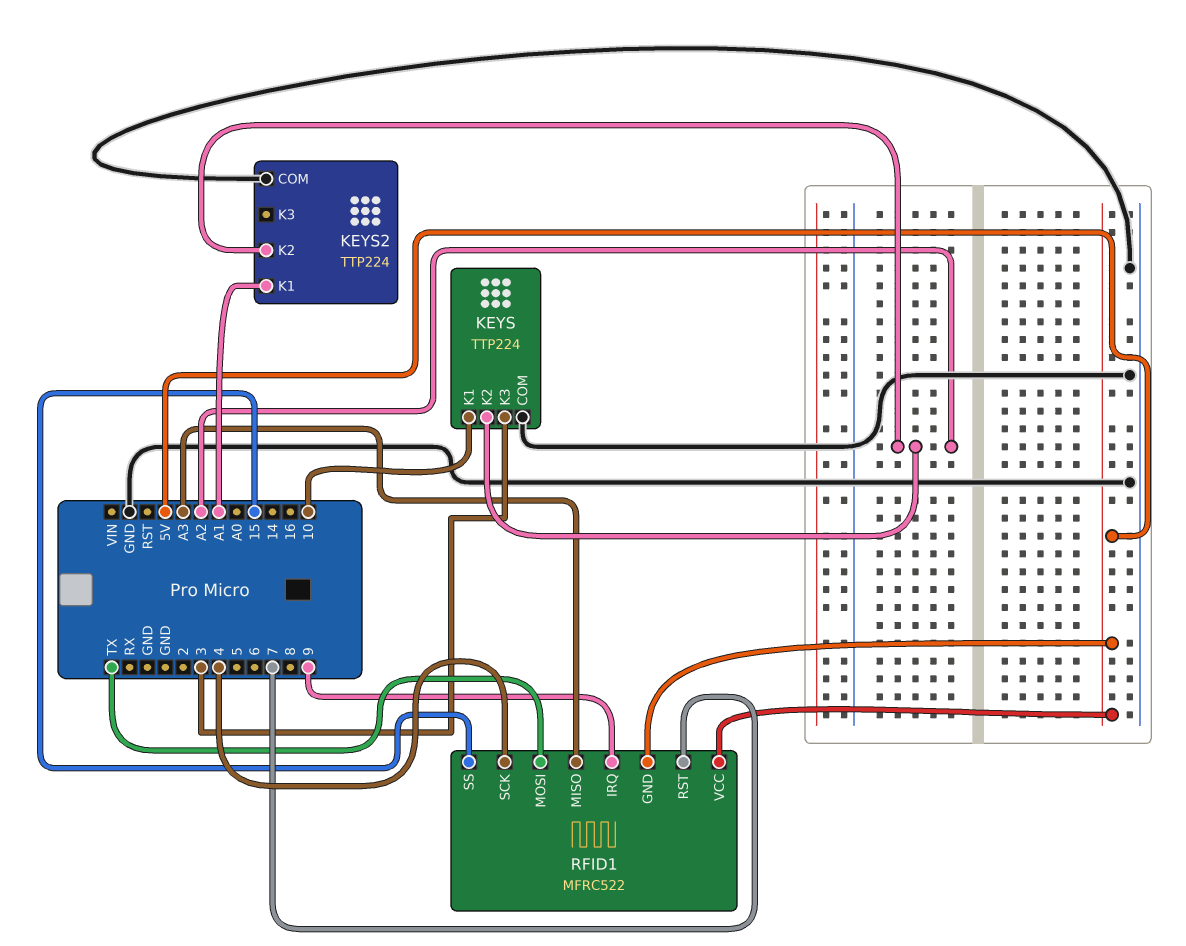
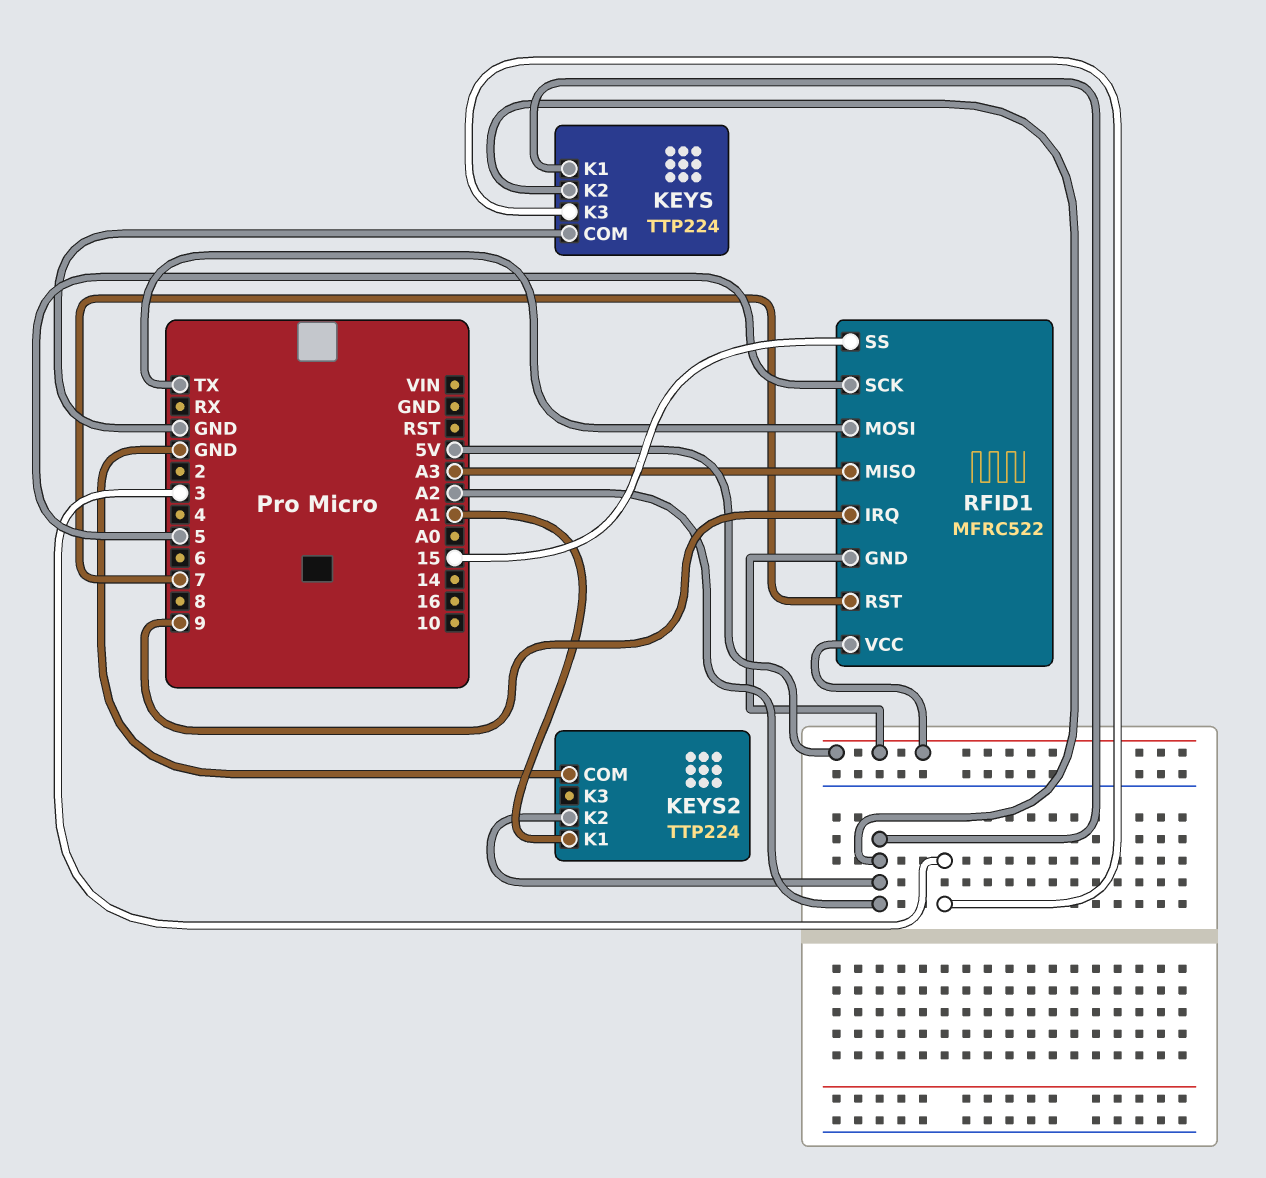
KEYS pin K1: 10 -> A2
RFID1 pin SCK: 4 -> 5

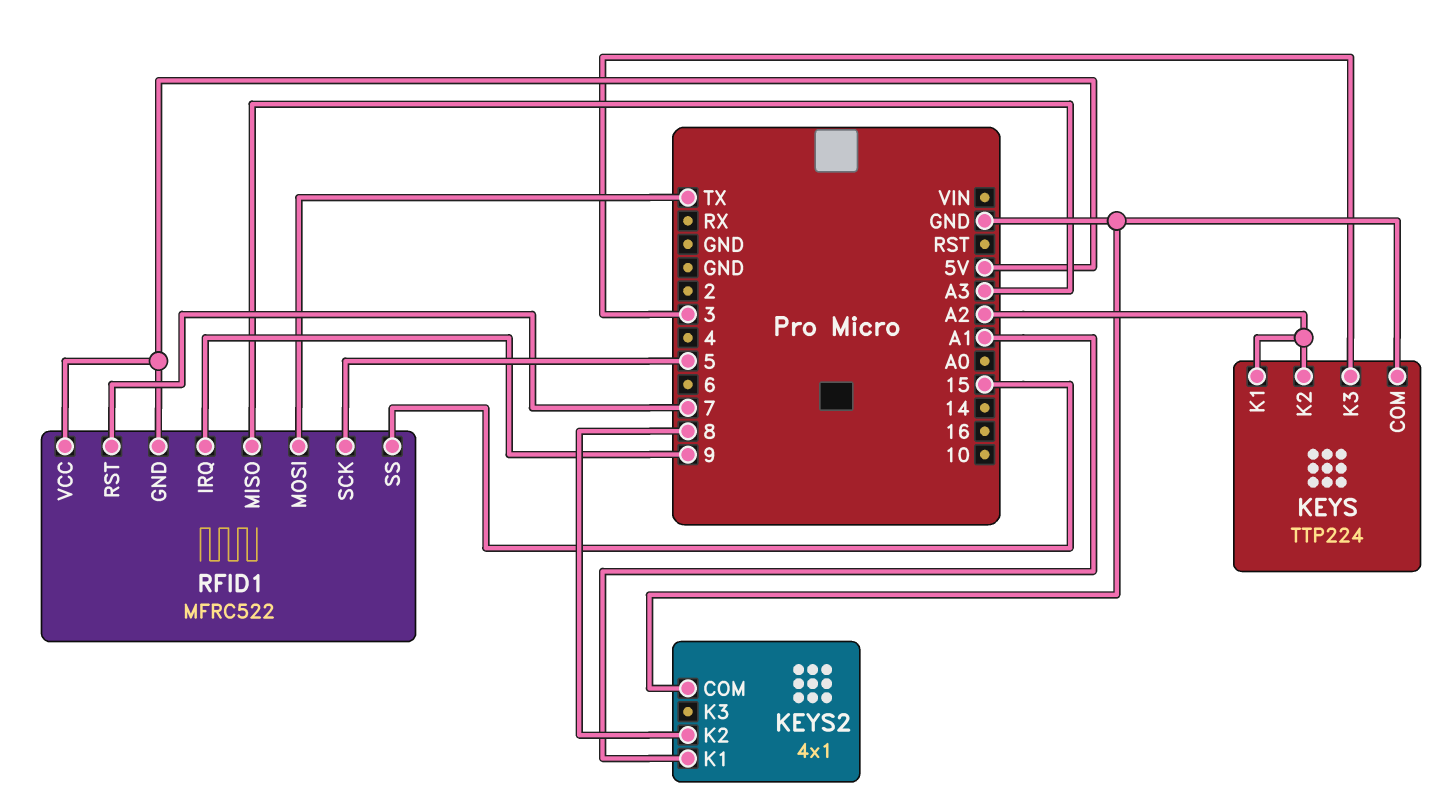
KEYS2: TTP224 -> 4x1
KEYS2 pin K2: A2 -> 8

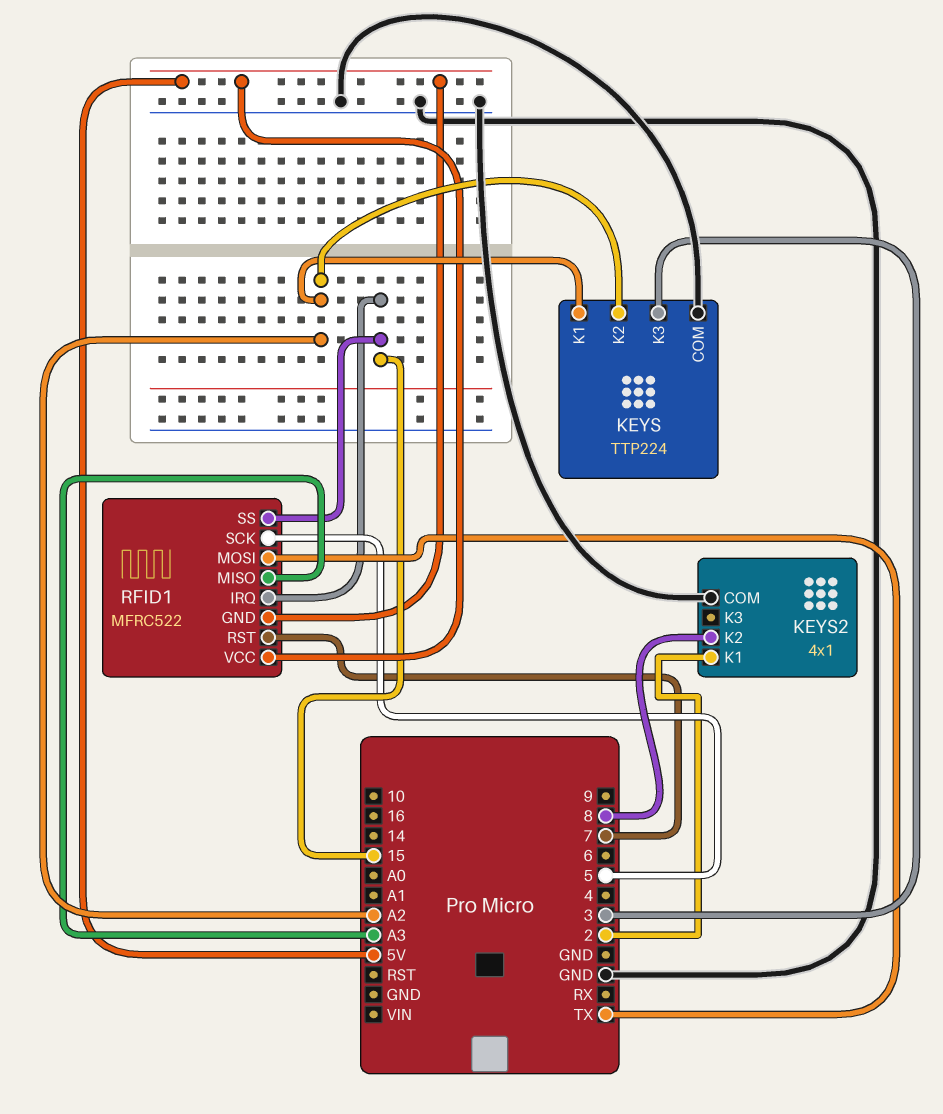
KEYS2 pin K1: A1 -> 2
RFID1 pin IRQ: 9 -> 15

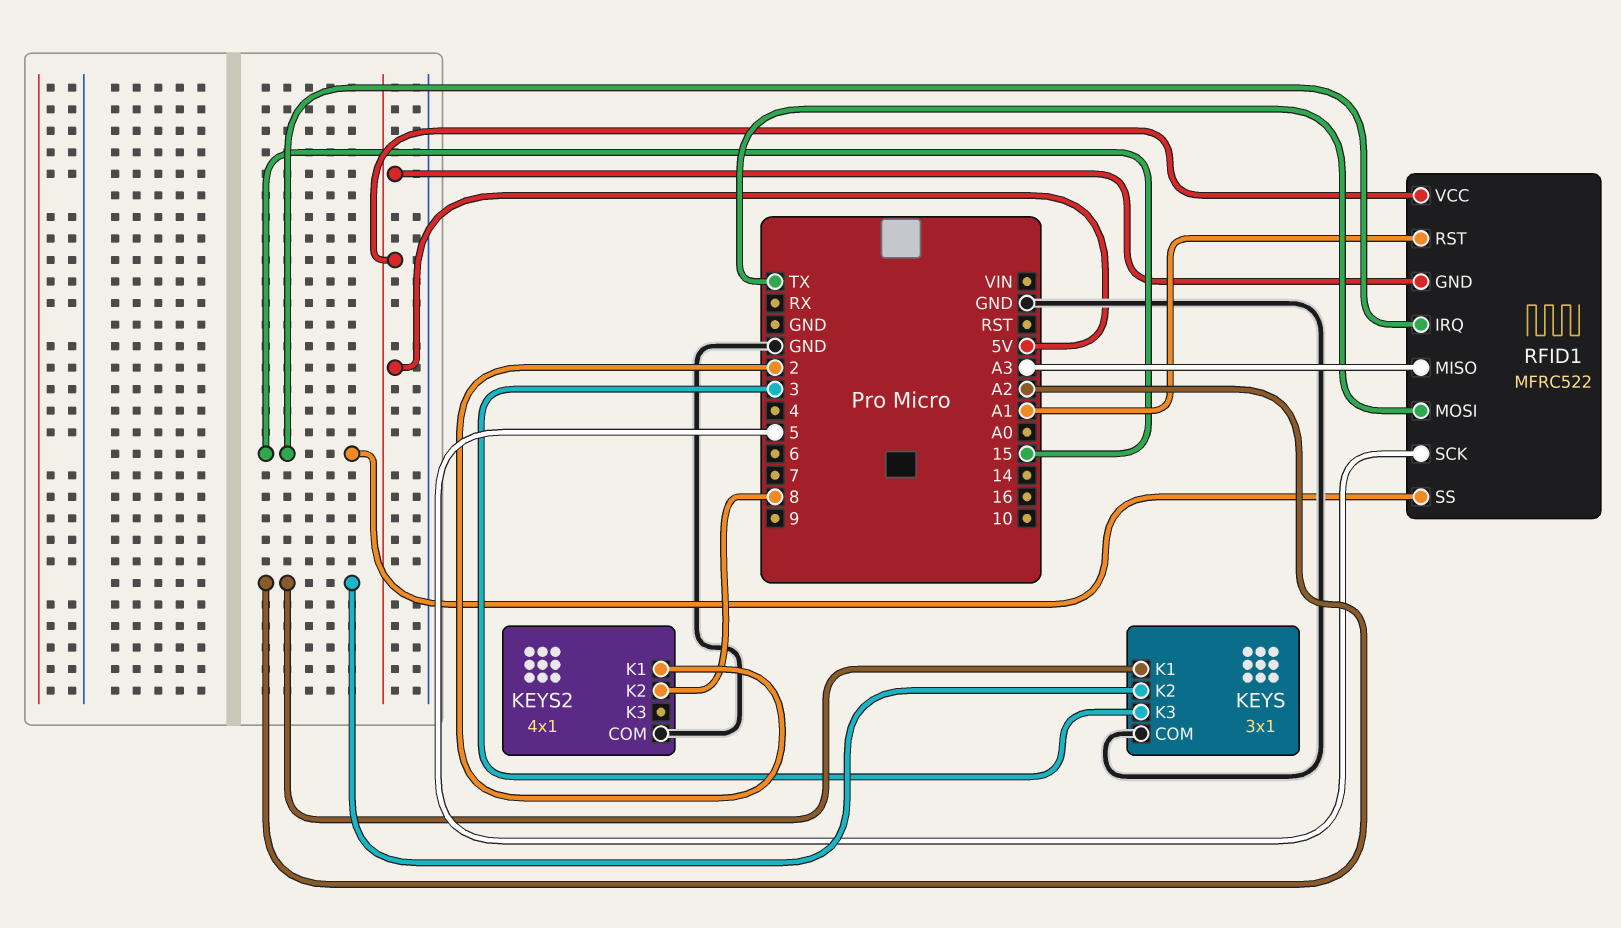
KEYS: TTP224 -> 3x1
RFID1 pin RST: 7 -> A1

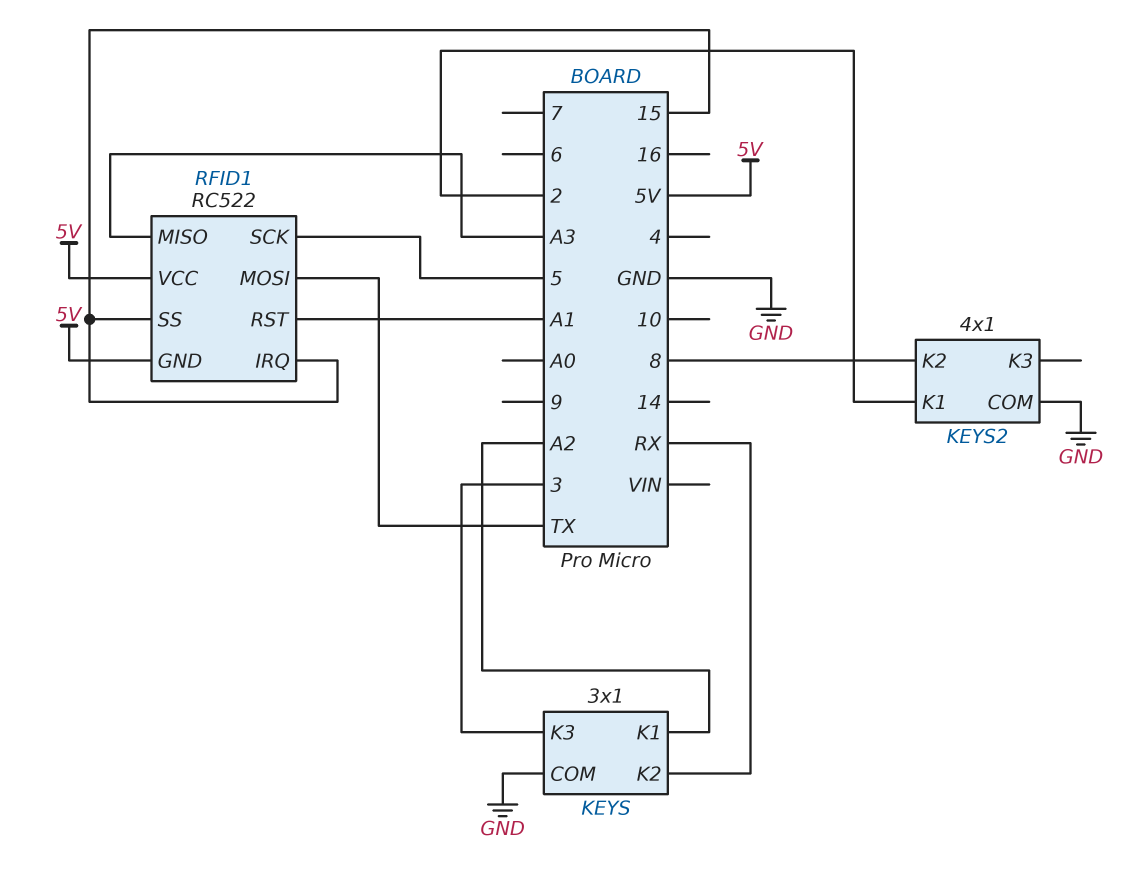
KEYS pin K2: A2 -> RX
RFID1: MFRC522 -> RC522

